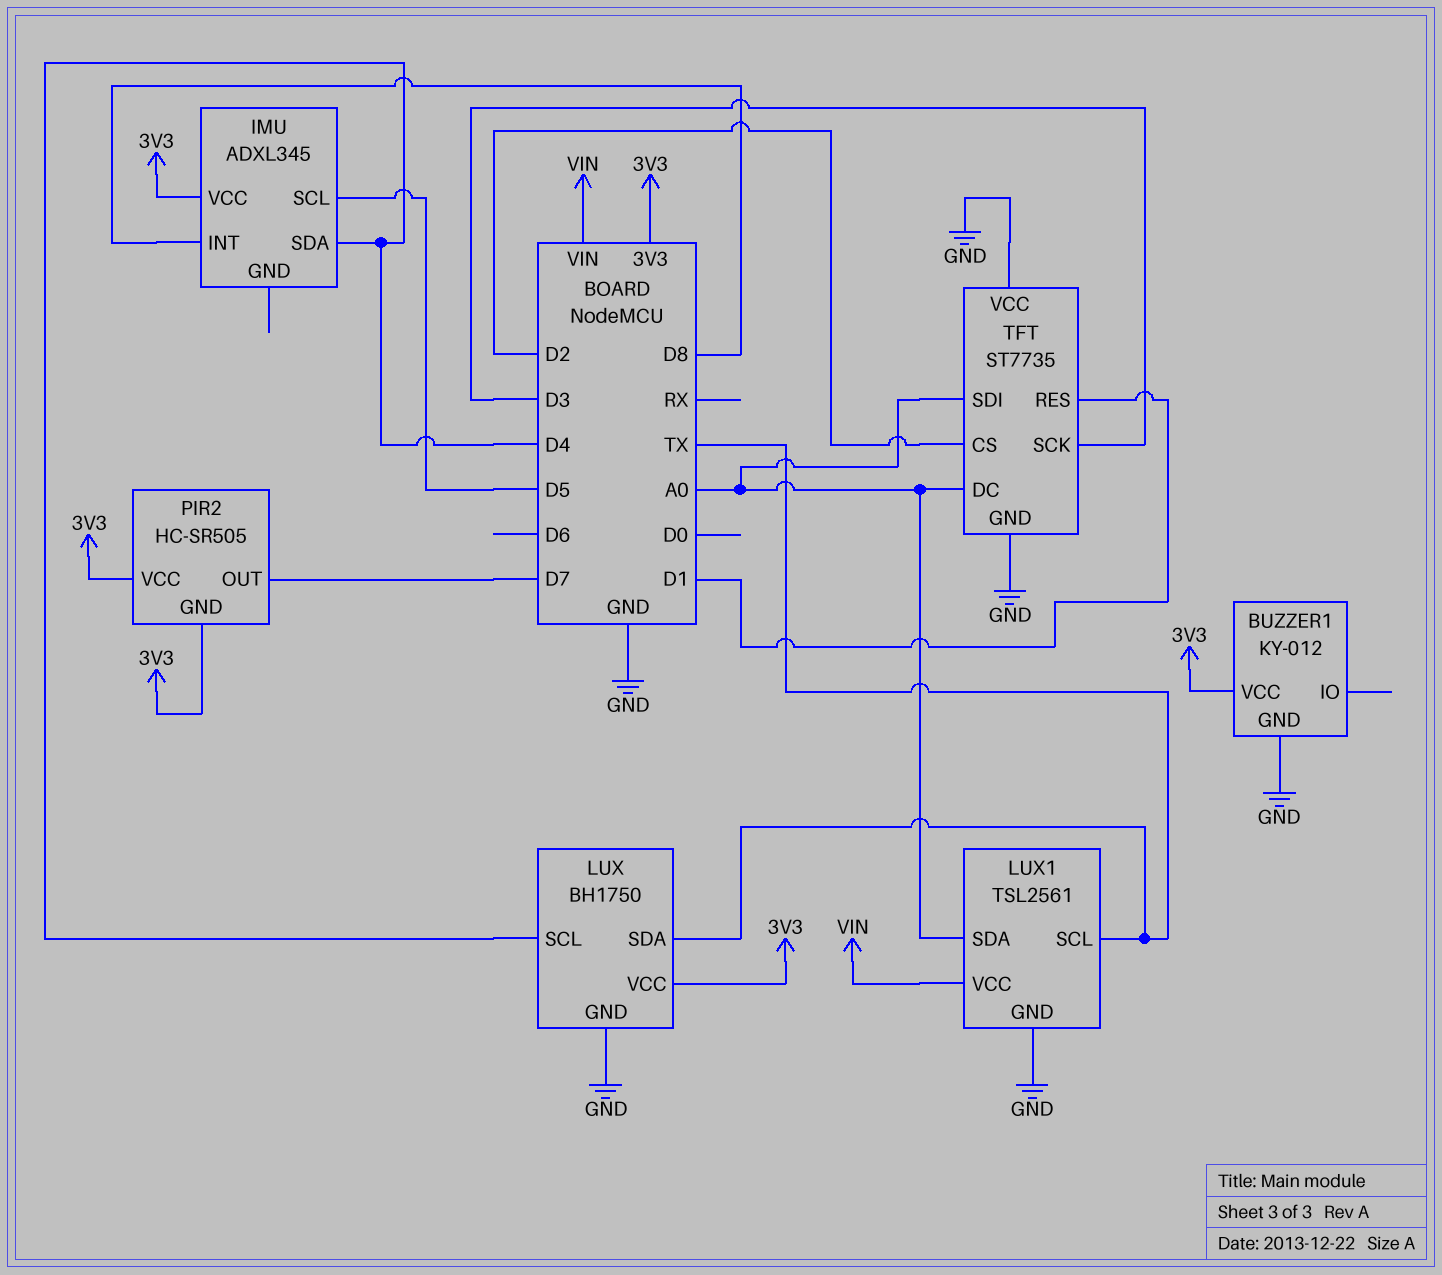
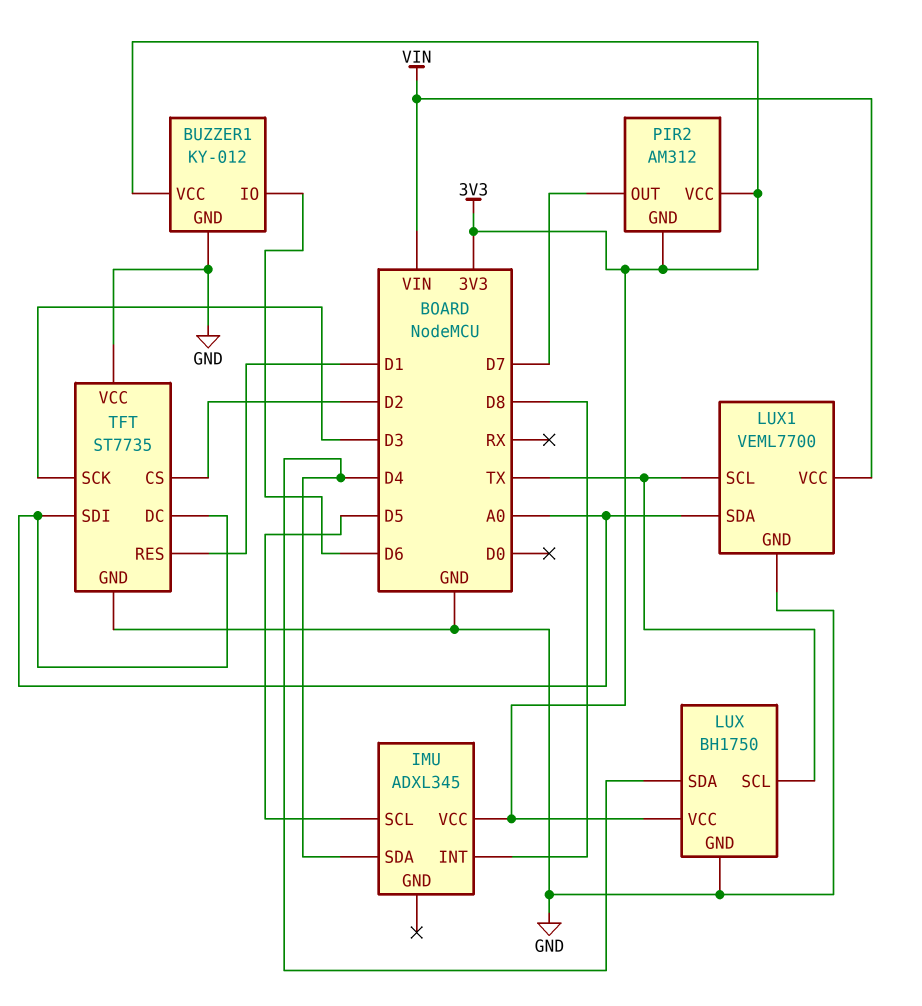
BUZZER1 pin IO: none -> D6
LUX pin SCL: D4 -> TX
LUX pin SDA: TX -> D4
LUX1: TSL2561 -> VEML7700
PIR2: HC-SR505 -> AM312

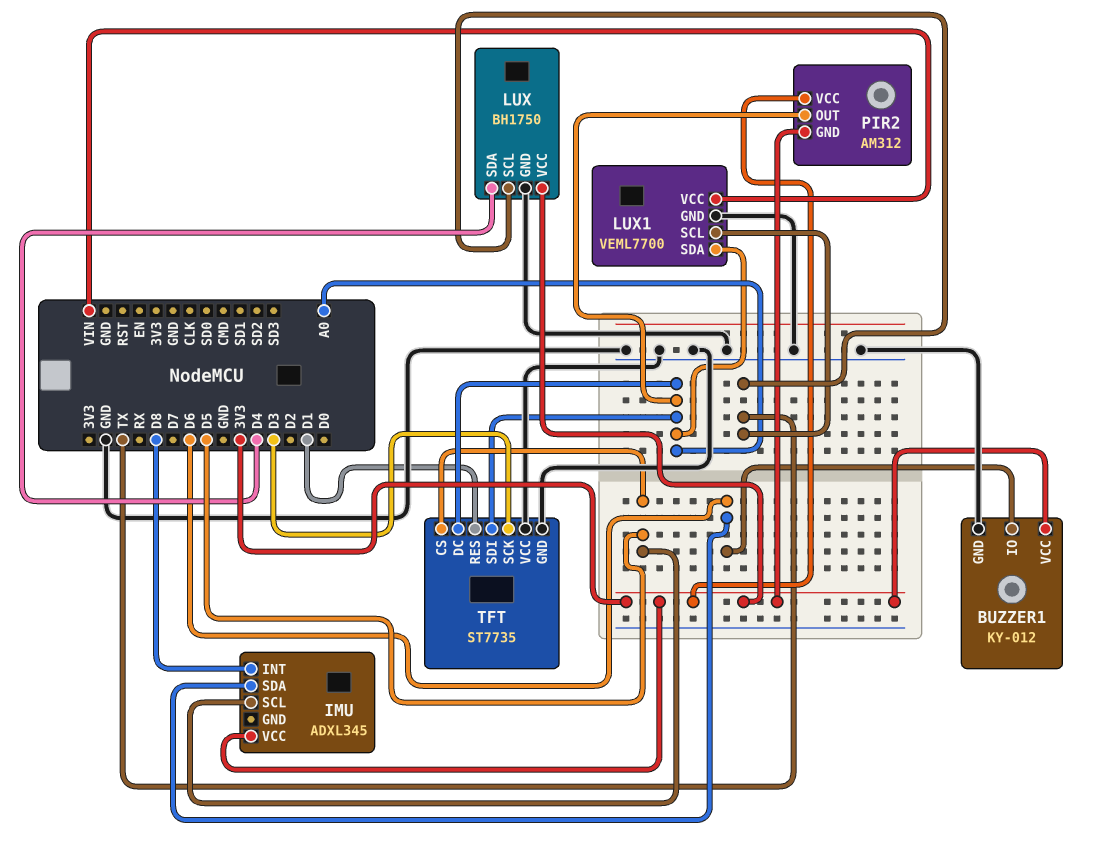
IMU pin SDA: D4 -> D6
PIR2 pin OUT: D7 -> A0
TFT pin CS: D2 -> D5

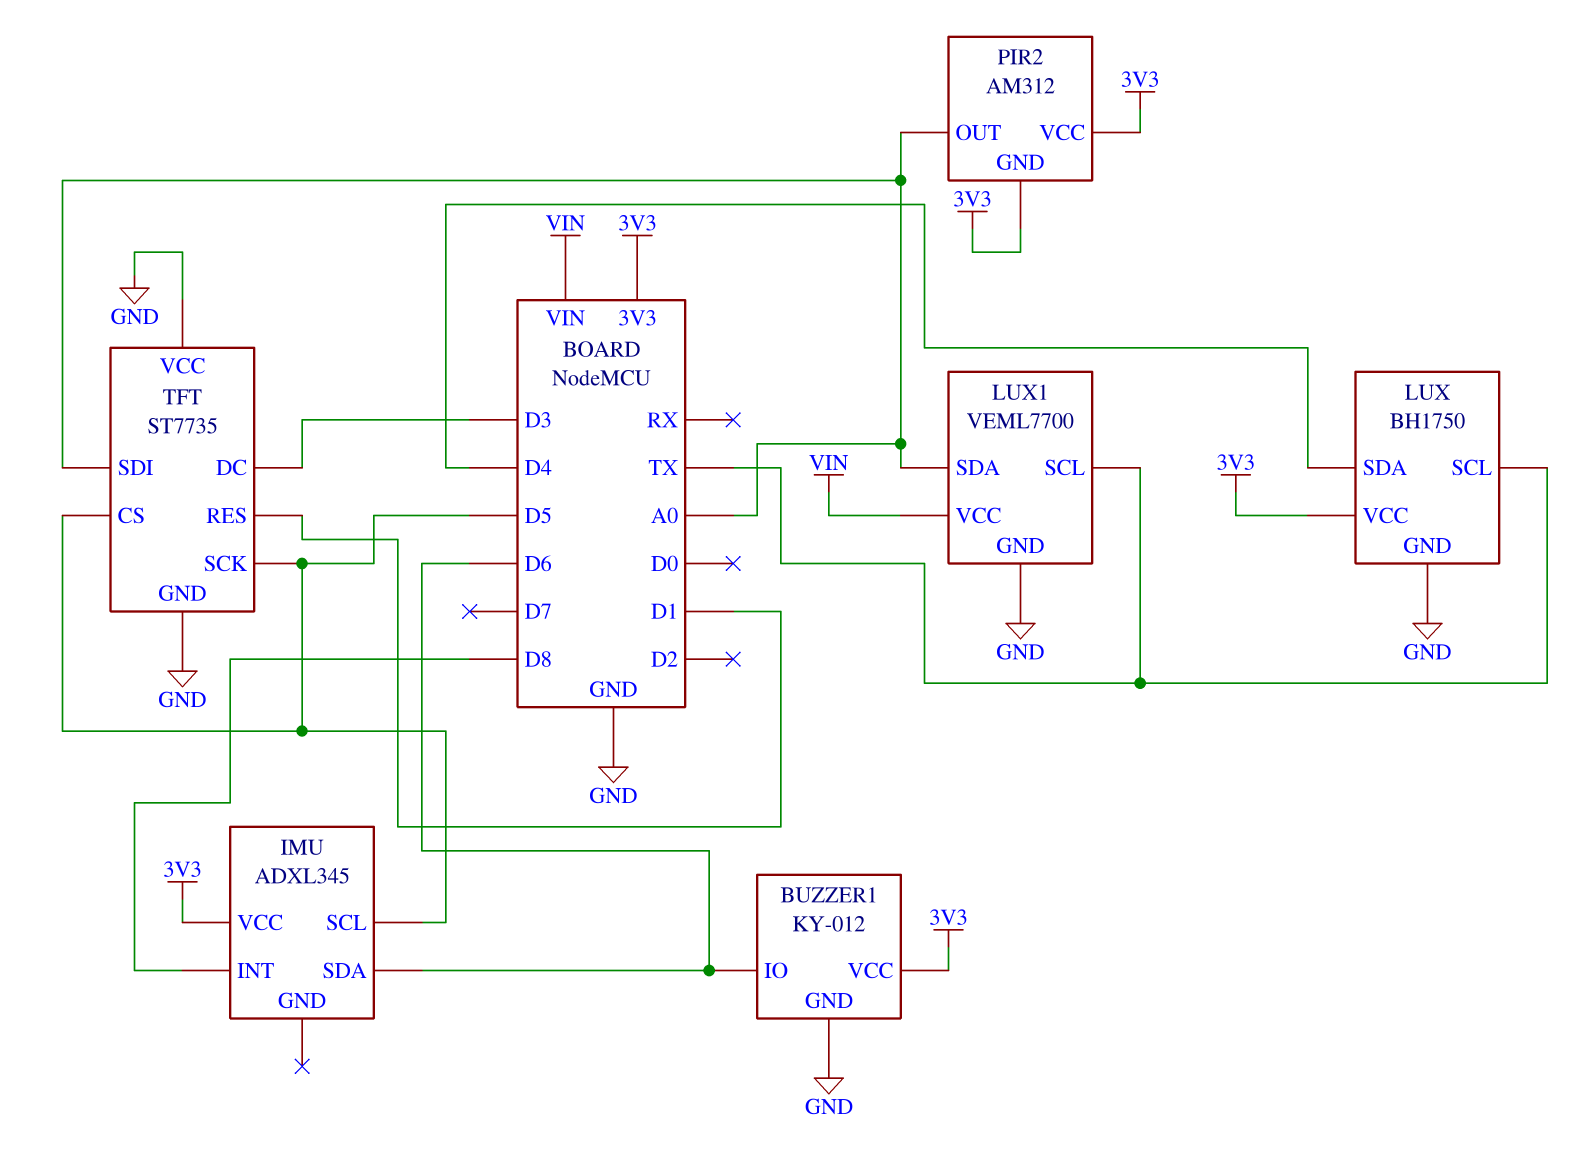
TFT pin DC: A0 -> D3
TFT pin SCK: D3 -> D5

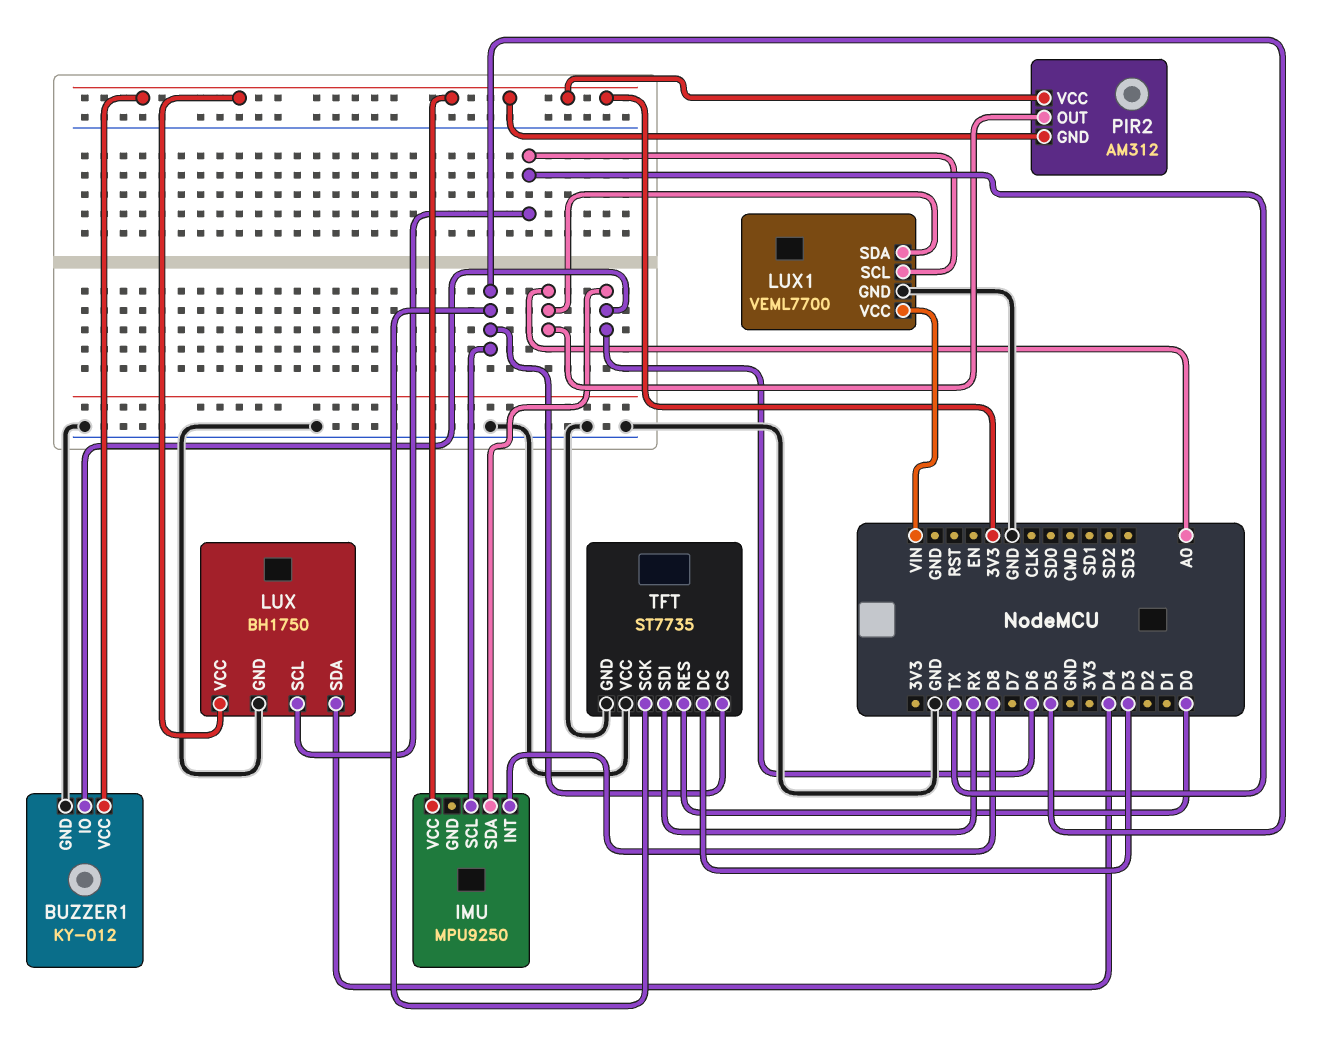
IMU: ADXL345 -> MPU9250
TFT pin RES: D1 -> D0
TFT pin SDI: A0 -> RX

